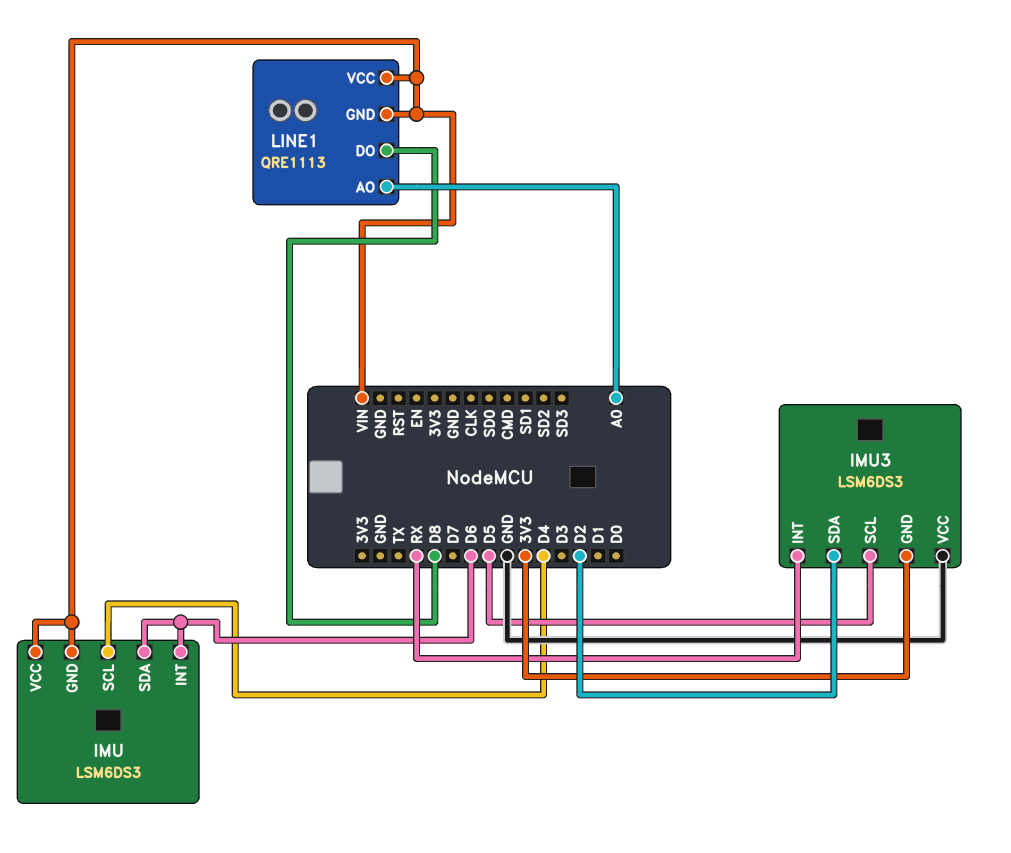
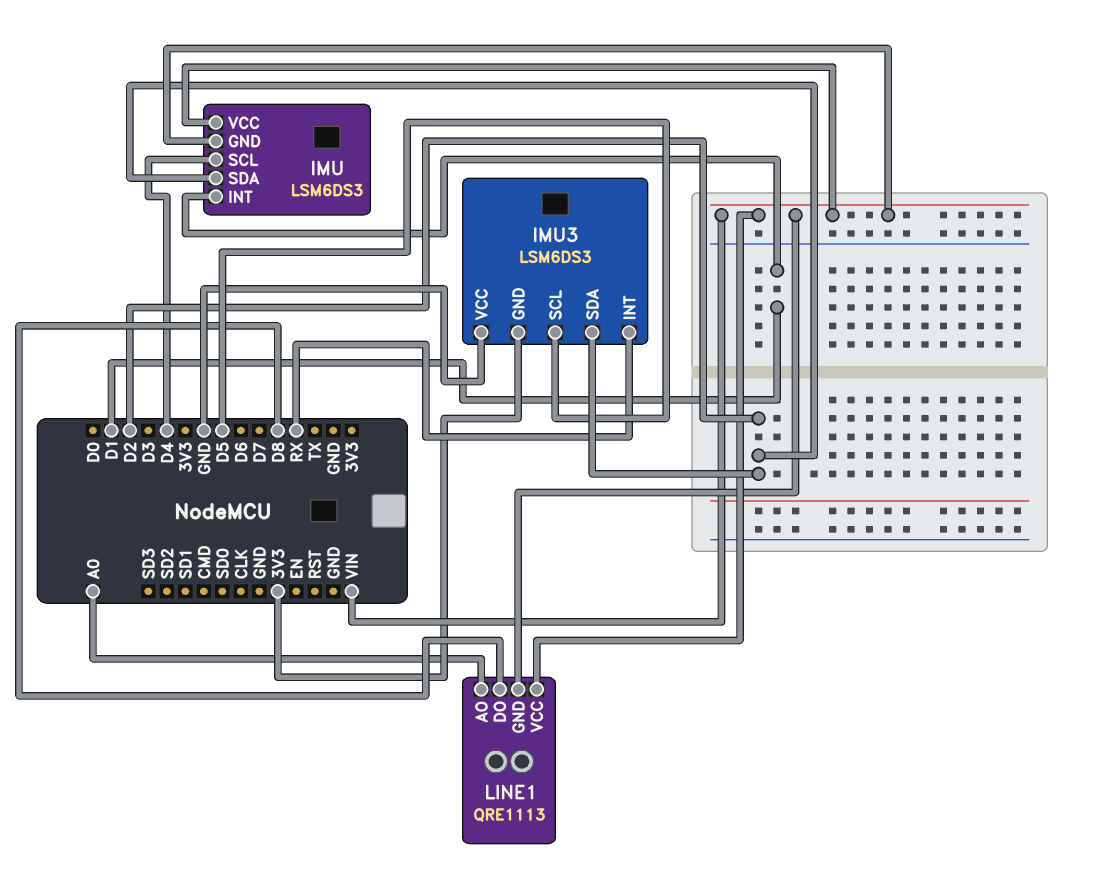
IMU pin INT: D6 -> D1
IMU pin SDA: D6 -> D2

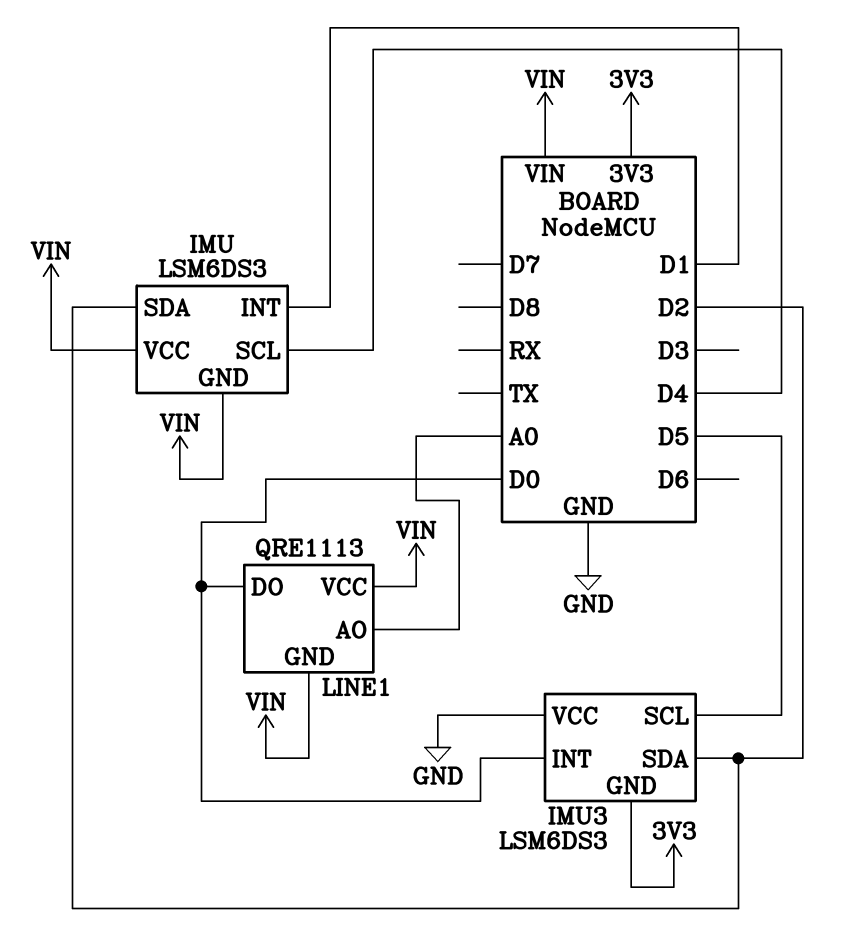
IMU3 pin INT: RX -> D0
LINE1 pin DO: D8 -> D0

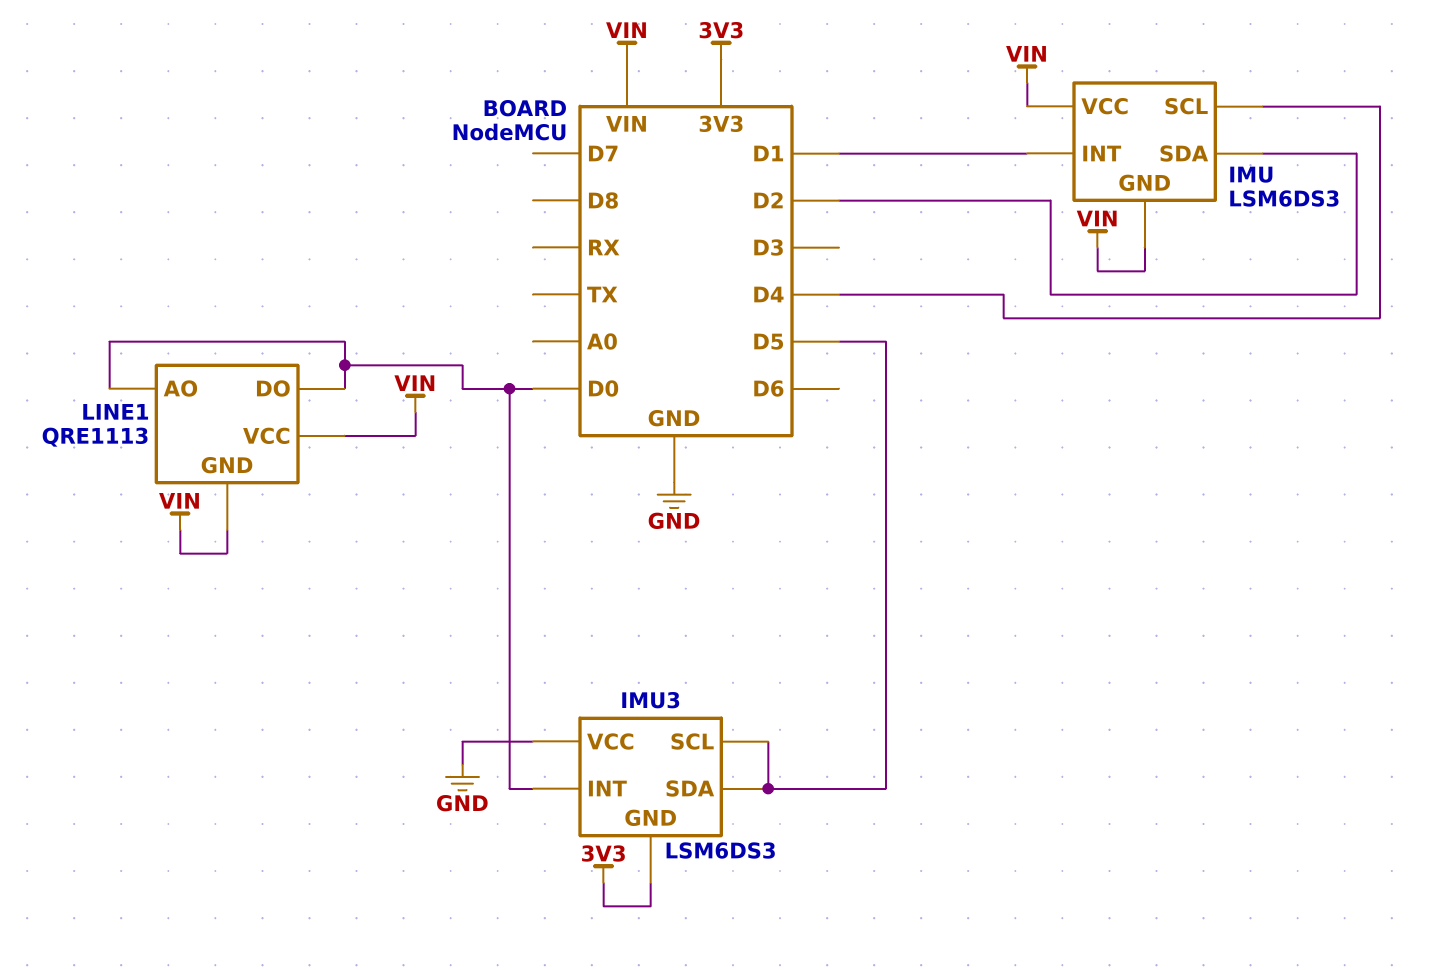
IMU3 pin SDA: D2 -> D5
LINE1 pin AO: A0 -> D0

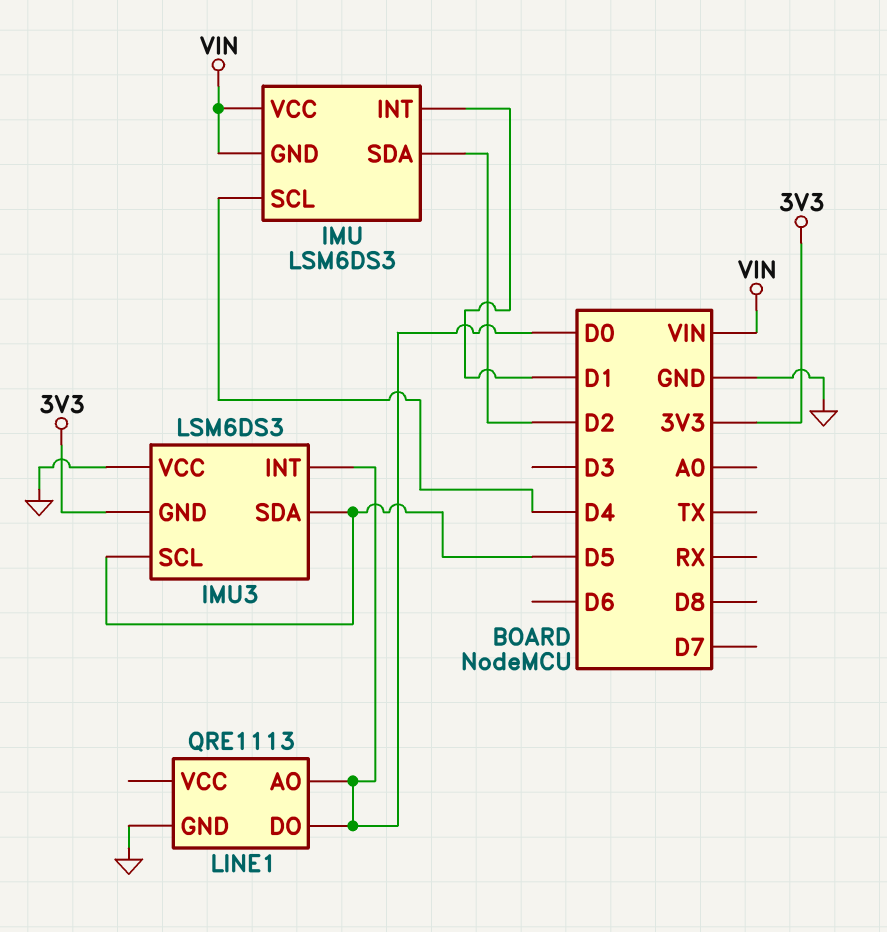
LINE1 pin GND: VIN -> GND
LINE1 pin VCC: VIN -> none

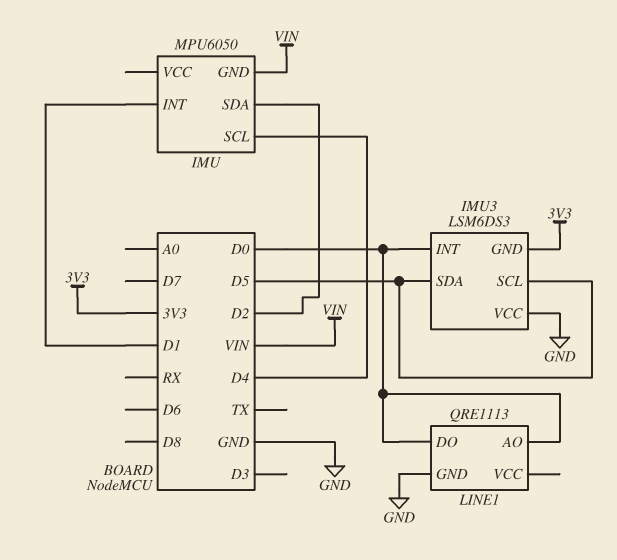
IMU: LSM6DS3 -> MPU6050
IMU pin VCC: VIN -> none

